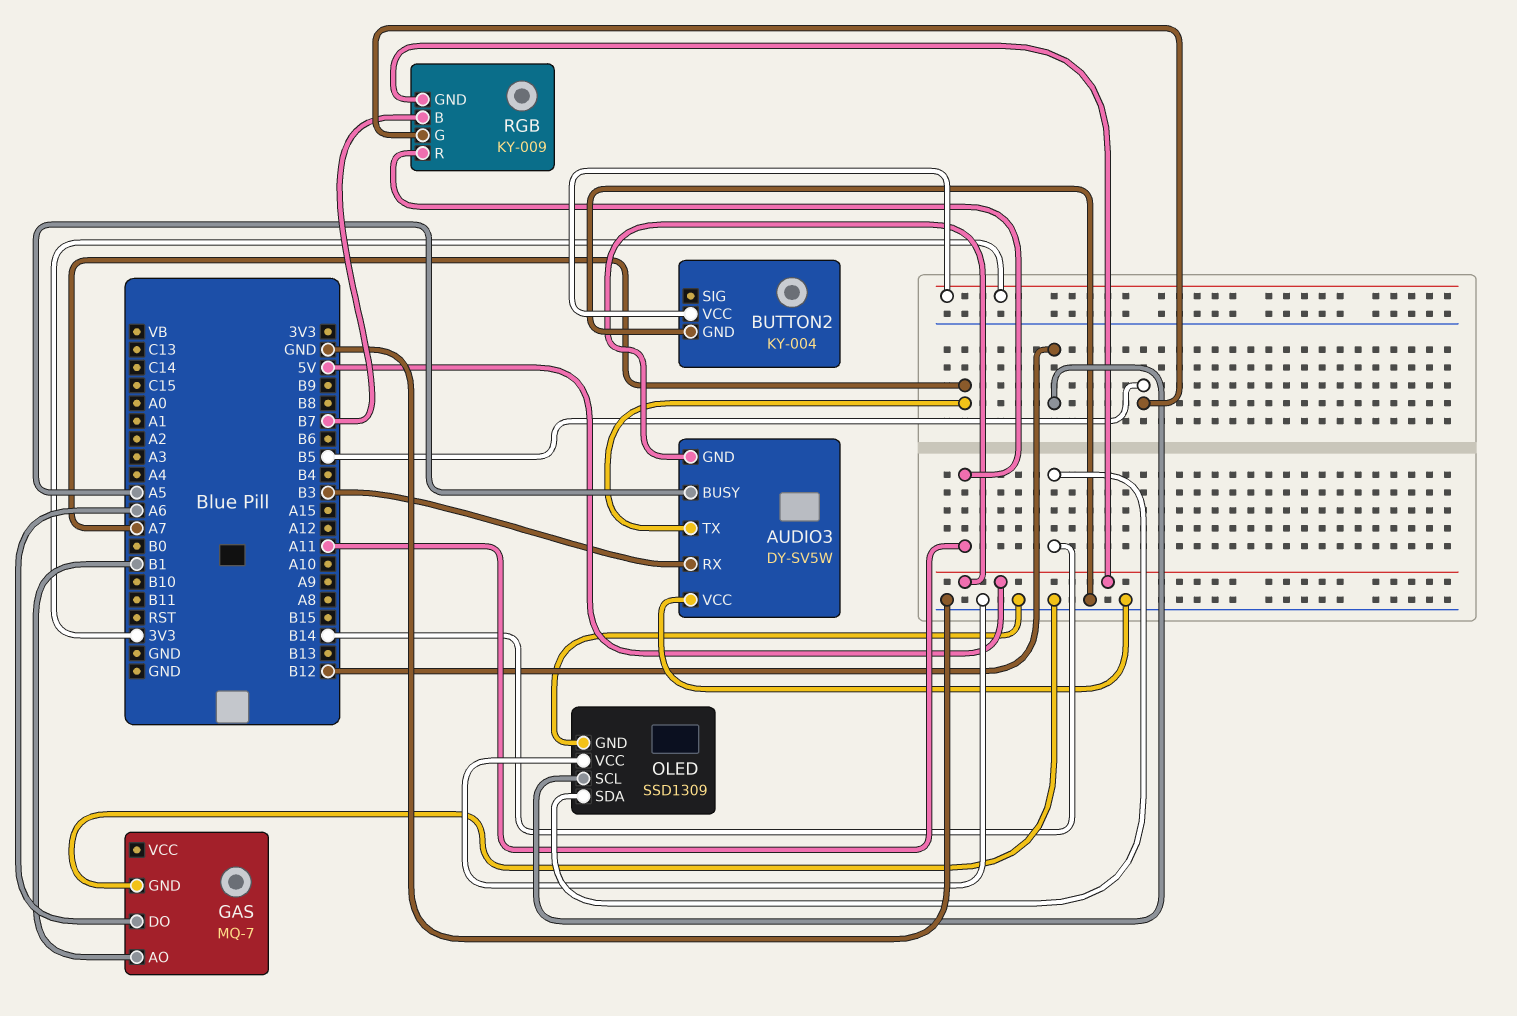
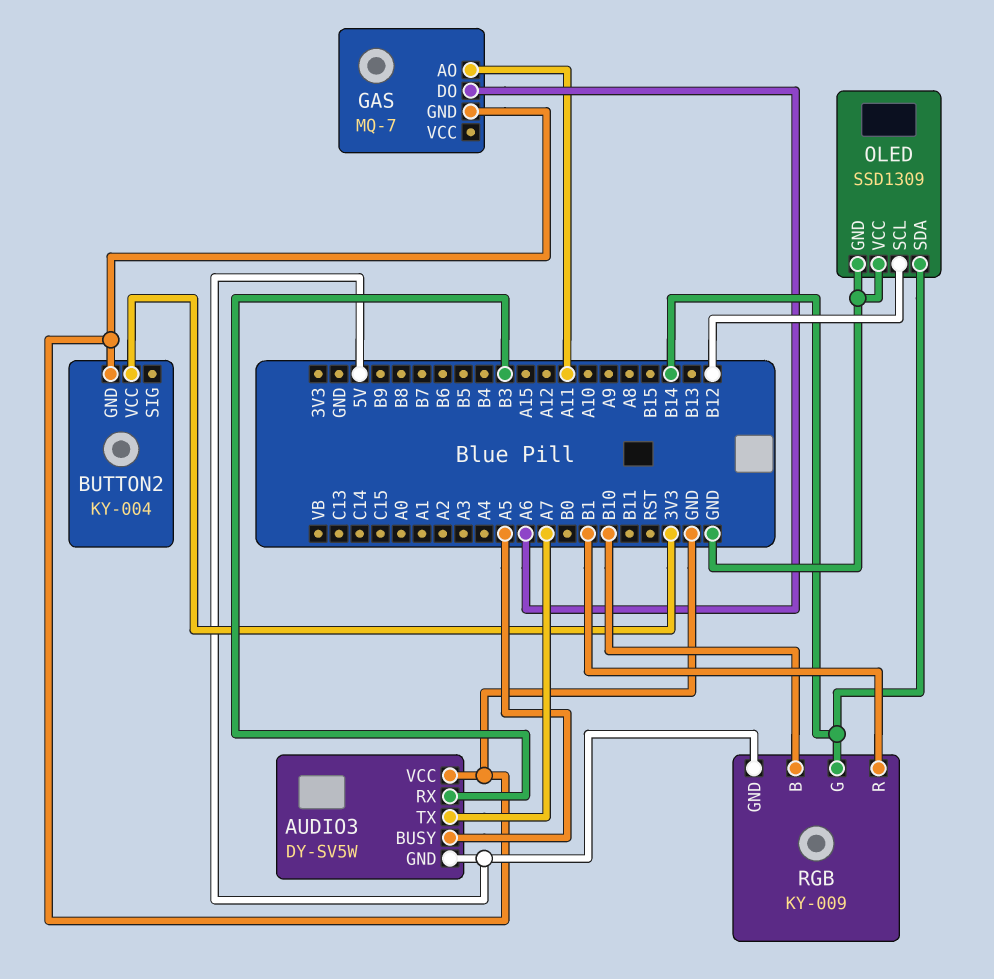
GAS pin AO: B1 -> A11
RGB pin B: B7 -> B10
RGB pin G: B5 -> B14
RGB pin R: A11 -> B1

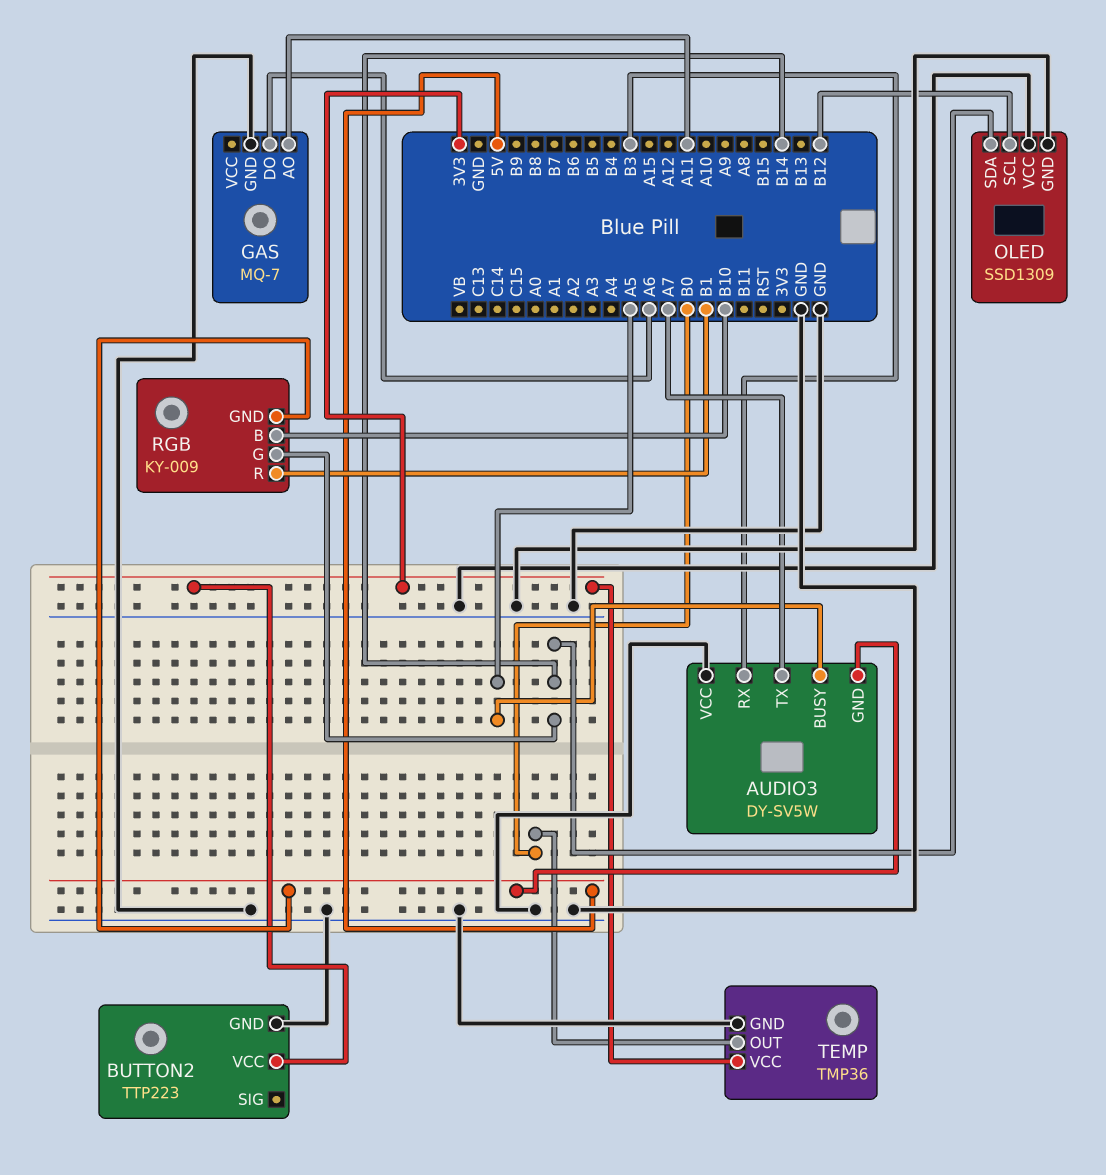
BUTTON2: KY-004 -> TTP223
TEMP: none -> TMP36
TEMP pin GND: none -> GND
TEMP pin OUT: none -> B0
TEMP pin VCC: none -> 3V3

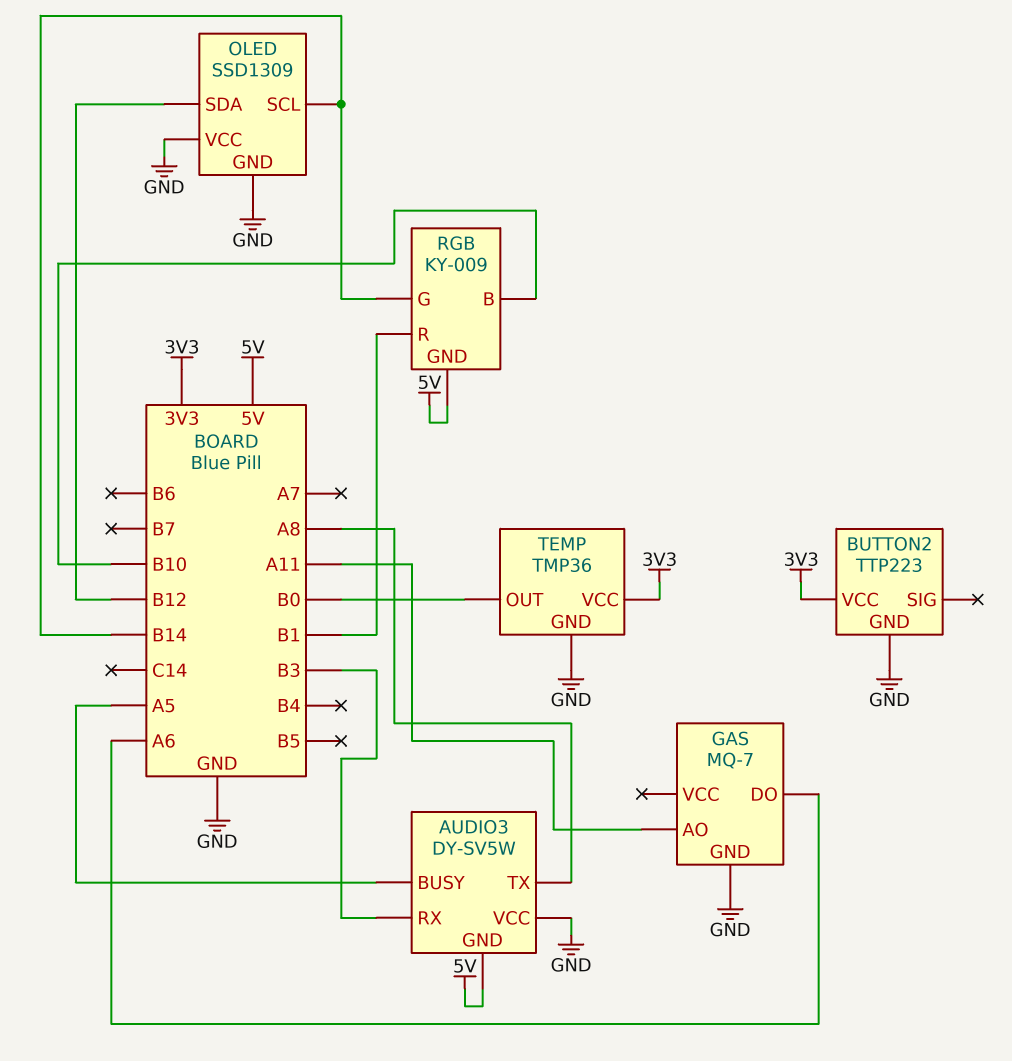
AUDIO3 pin TX: A7 -> A8
OLED pin SCL: B12 -> B14
OLED pin SDA: B14 -> B12

